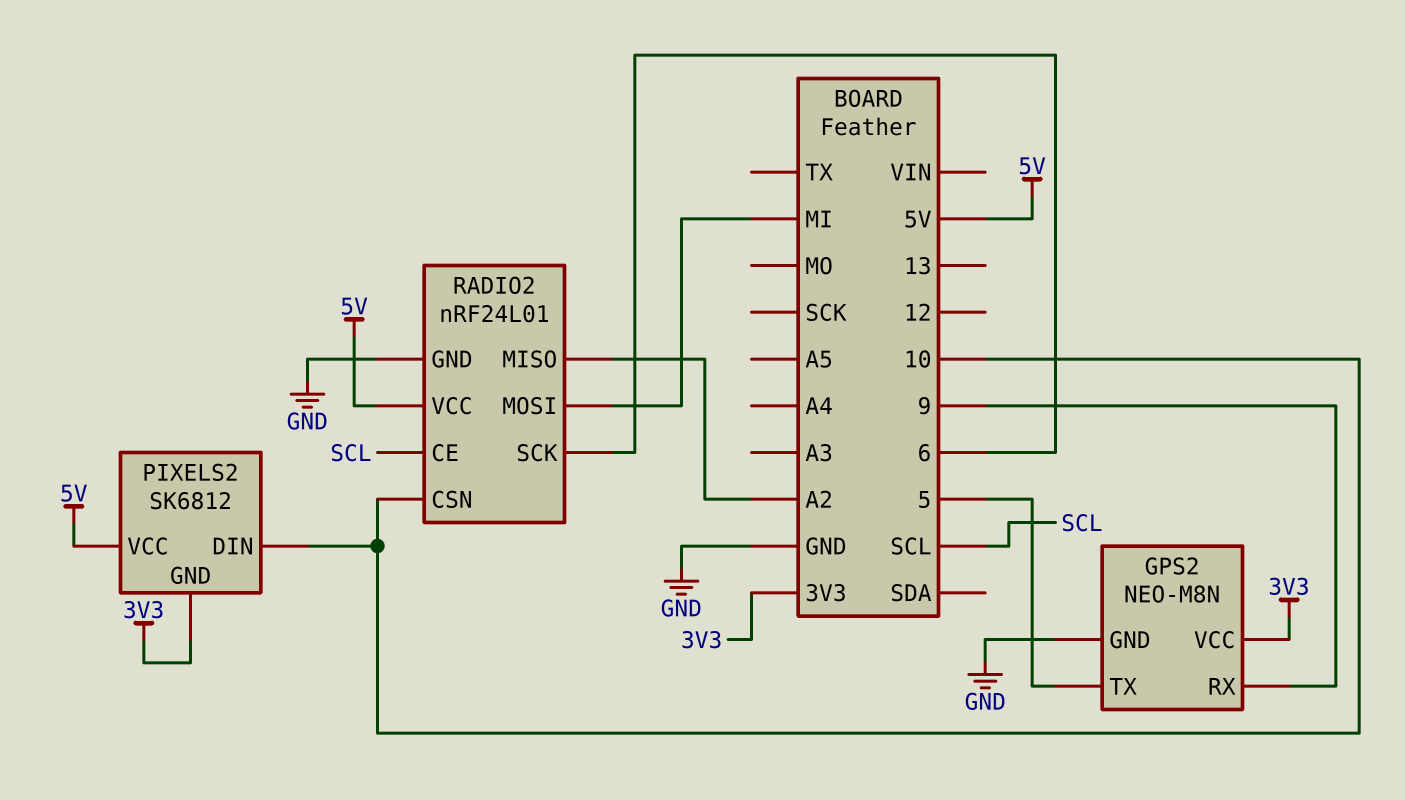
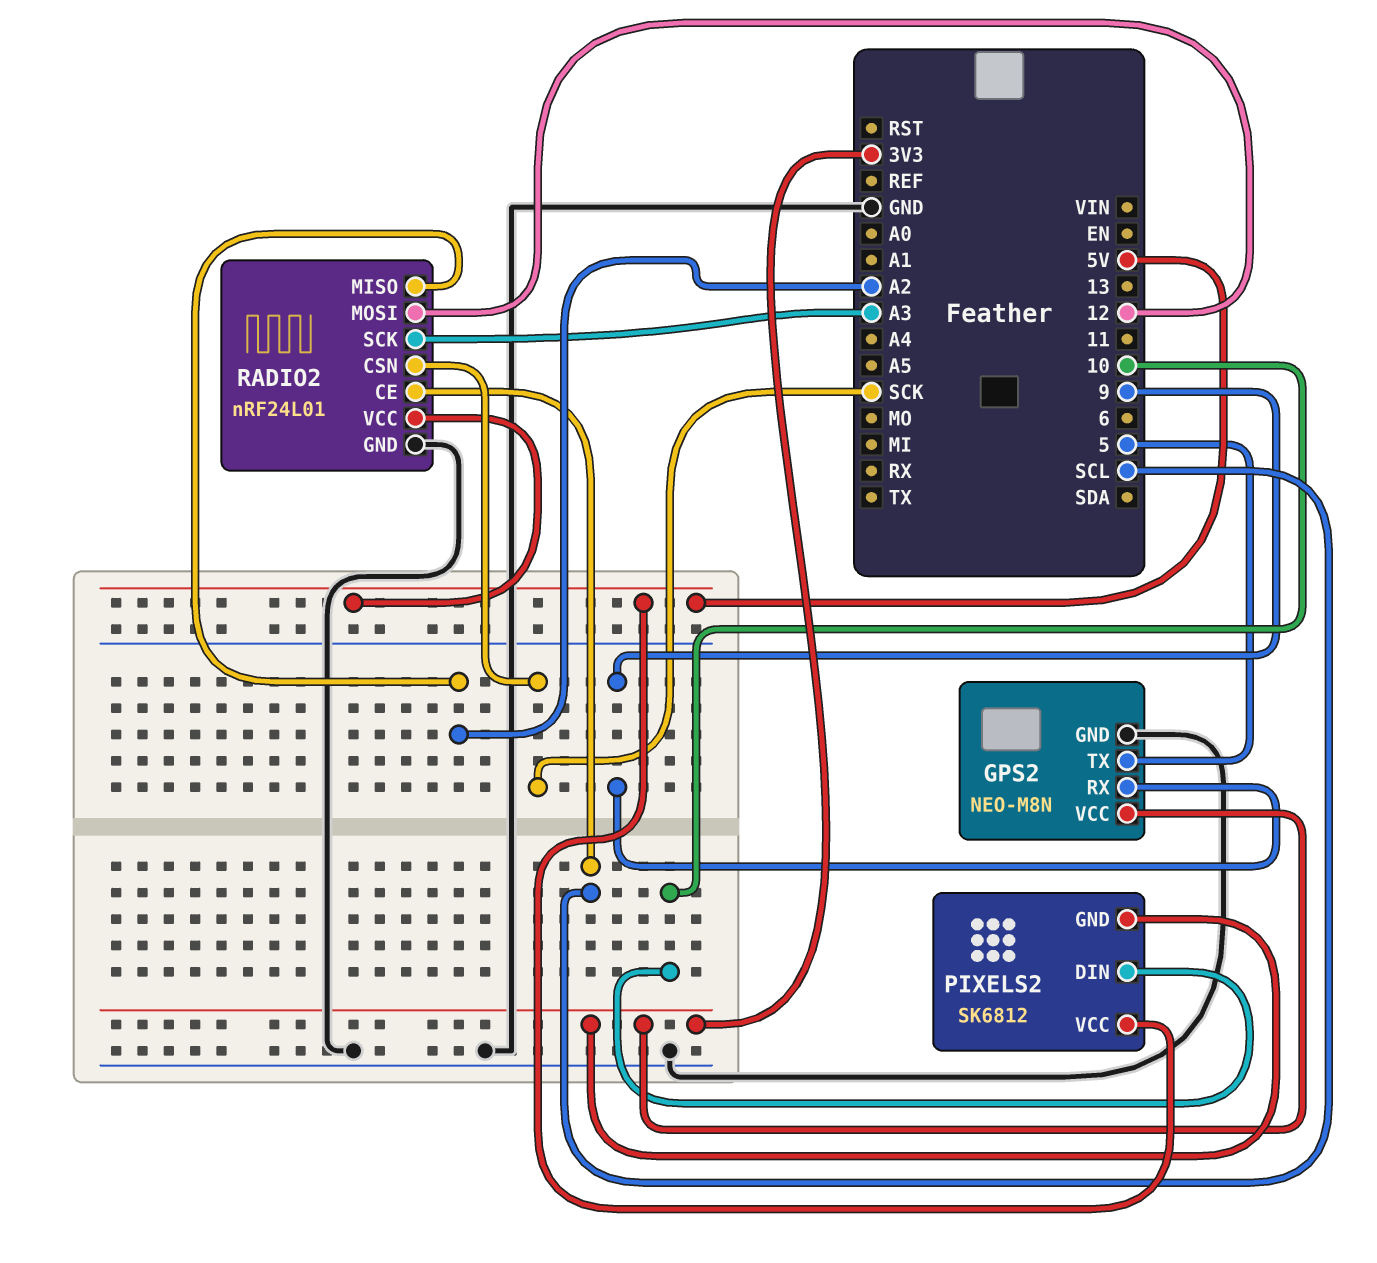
RADIO2 pin CSN: 10 -> SCK
RADIO2 pin MOSI: MI -> 12
RADIO2 pin SCK: 6 -> A3

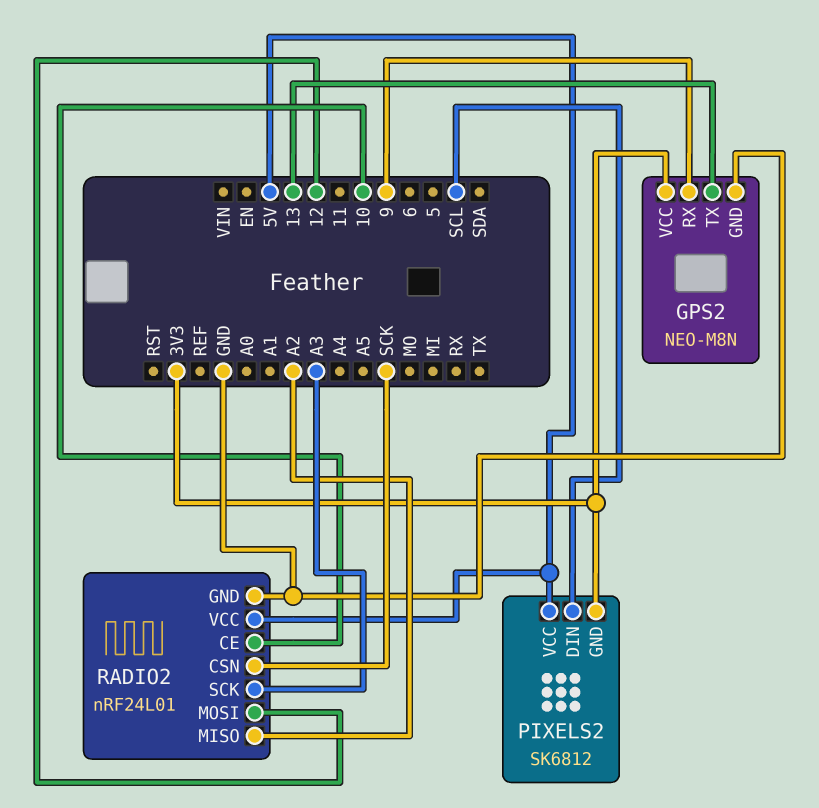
GPS2 pin TX: 5 -> 13
PIXELS2 pin DIN: 10 -> SCL
RADIO2 pin CE: SCL -> 10

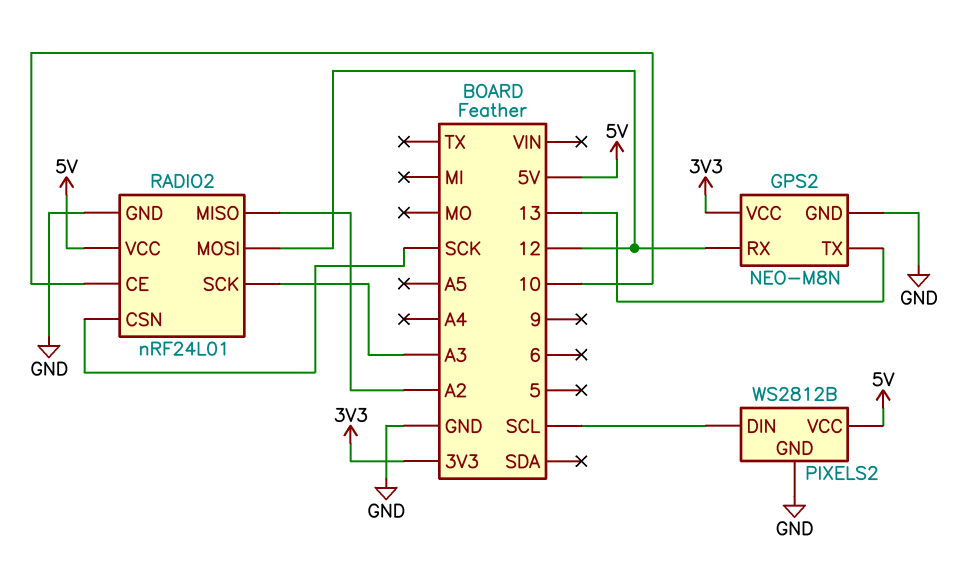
GPS2 pin RX: 9 -> 12
PIXELS2: SK6812 -> WS2812B
PIXELS2 pin GND: 3V3 -> GND

